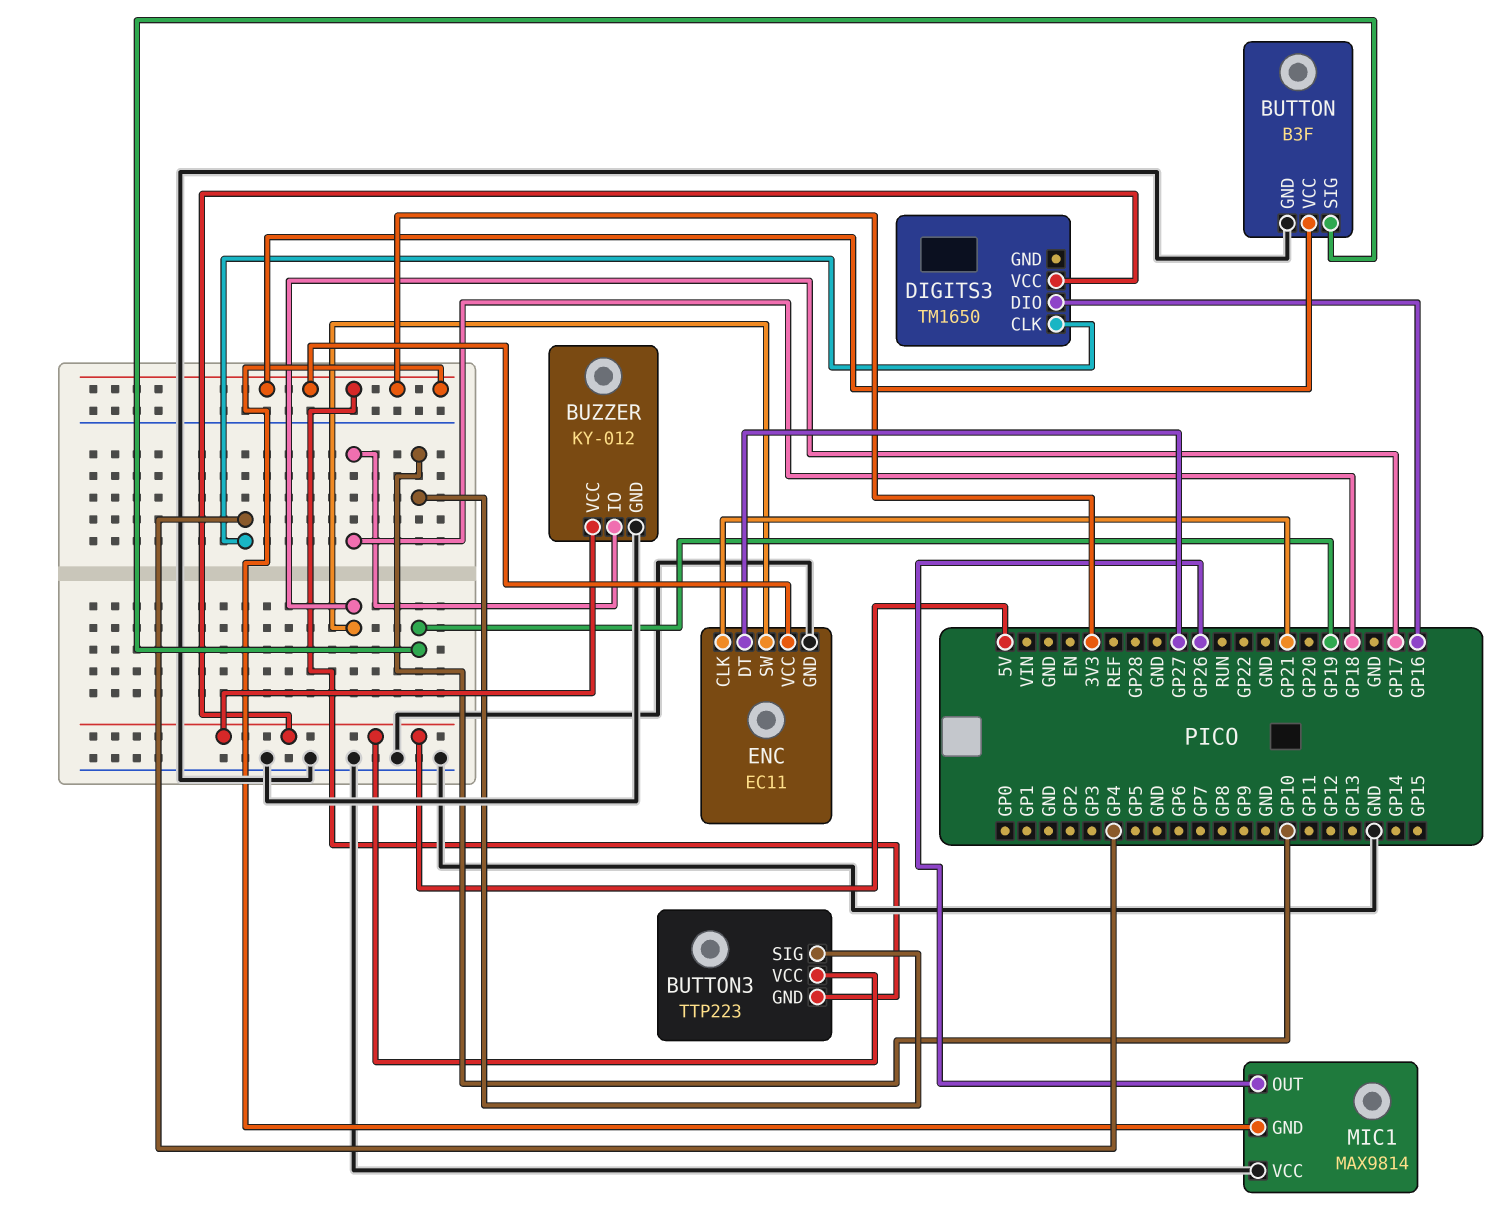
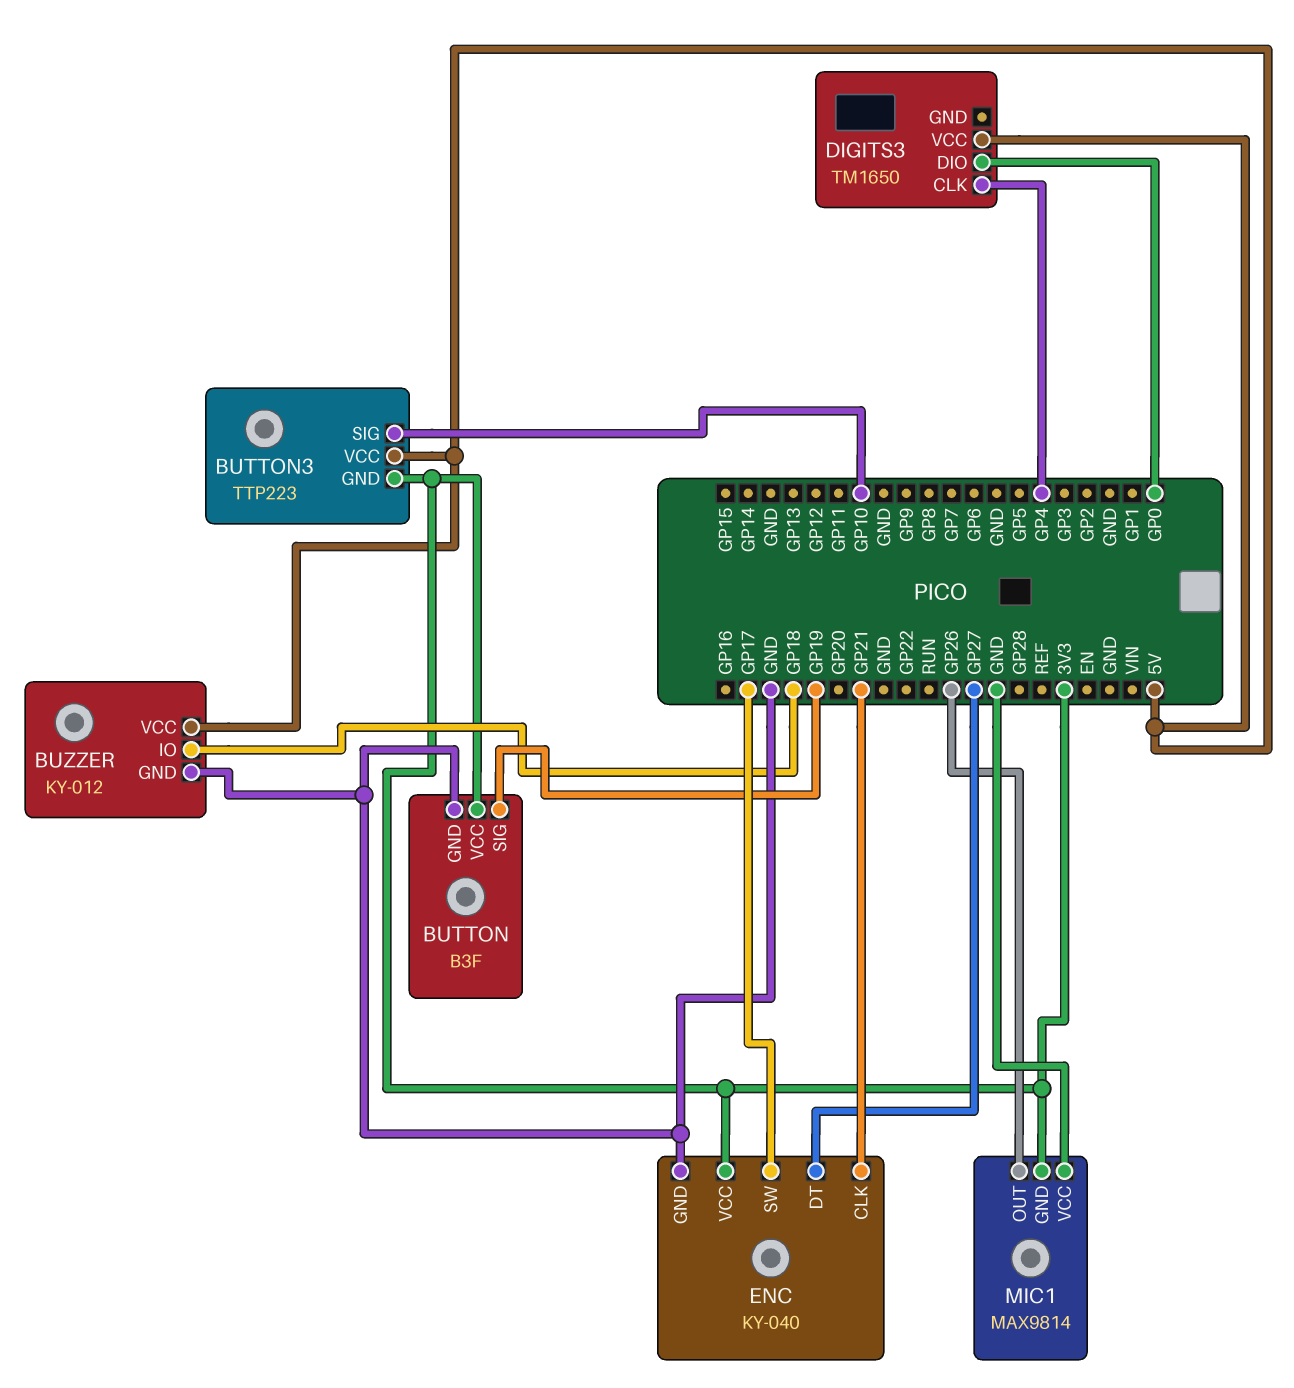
DIGITS3 pin DIO: GP16 -> GP0
ENC: EC11 -> KY-040

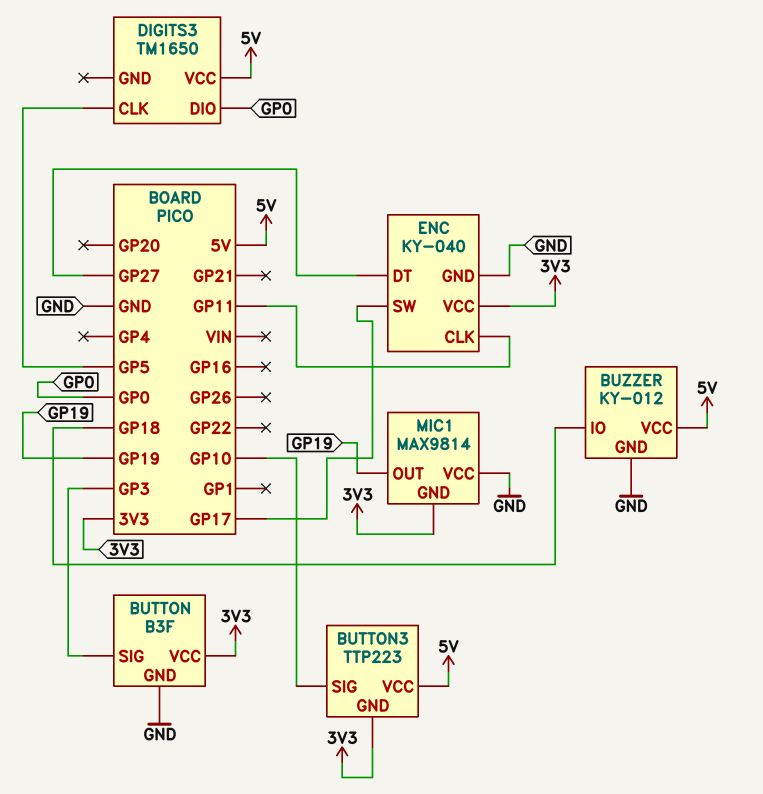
BUTTON pin SIG: GP19 -> GP3
DIGITS3 pin CLK: GP4 -> GP5
ENC pin CLK: GP21 -> GP11
MIC1 pin OUT: GP26 -> GP19

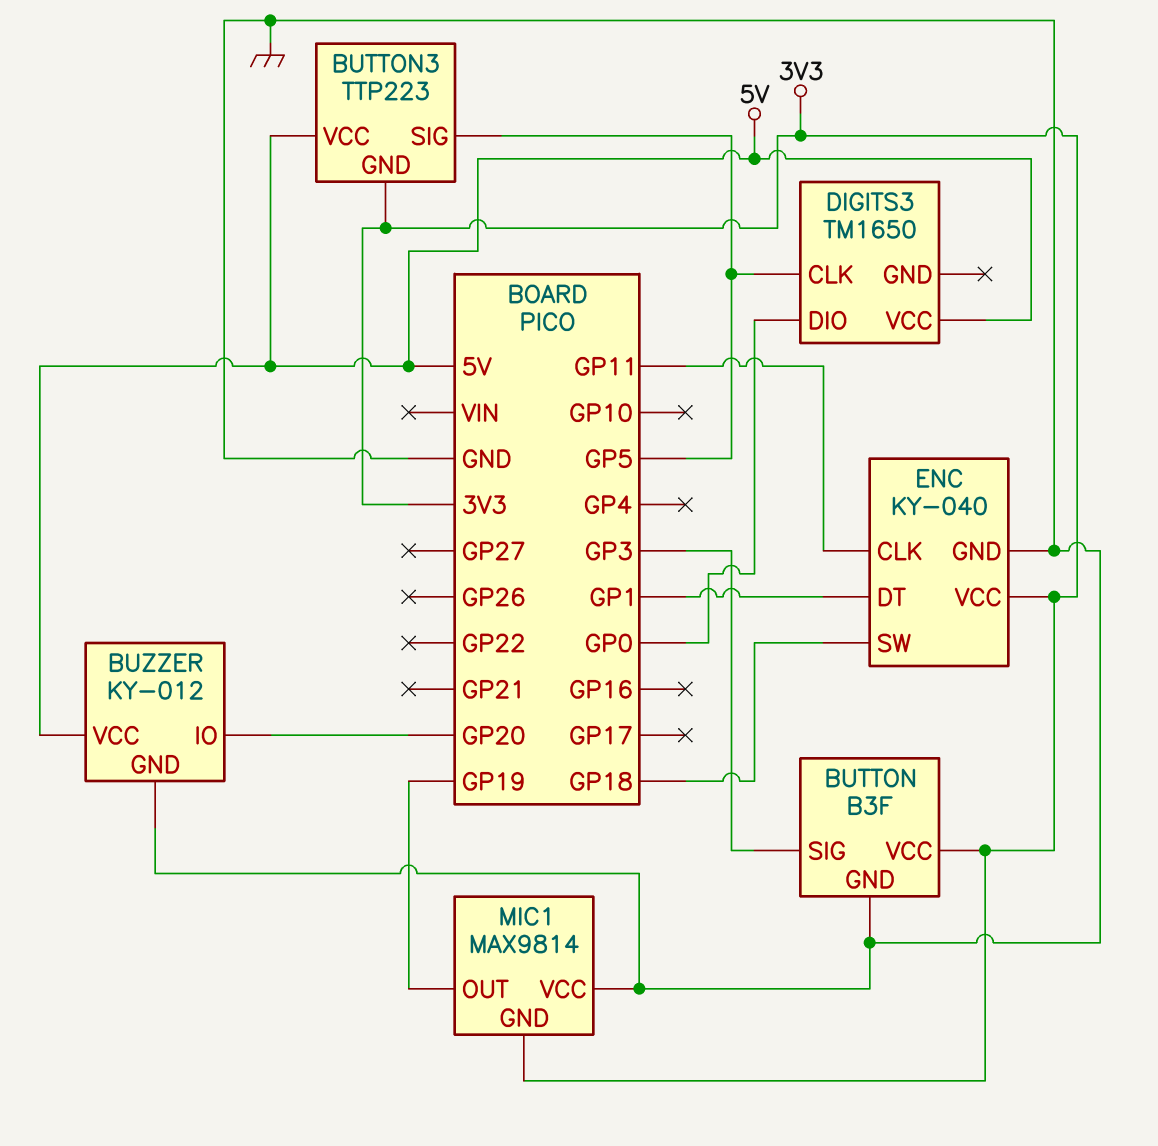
BUTTON3 pin SIG: GP10 -> GP5
BUZZER pin IO: GP18 -> GP20
ENC pin DT: GP27 -> GP1
ENC pin SW: GP17 -> GP18

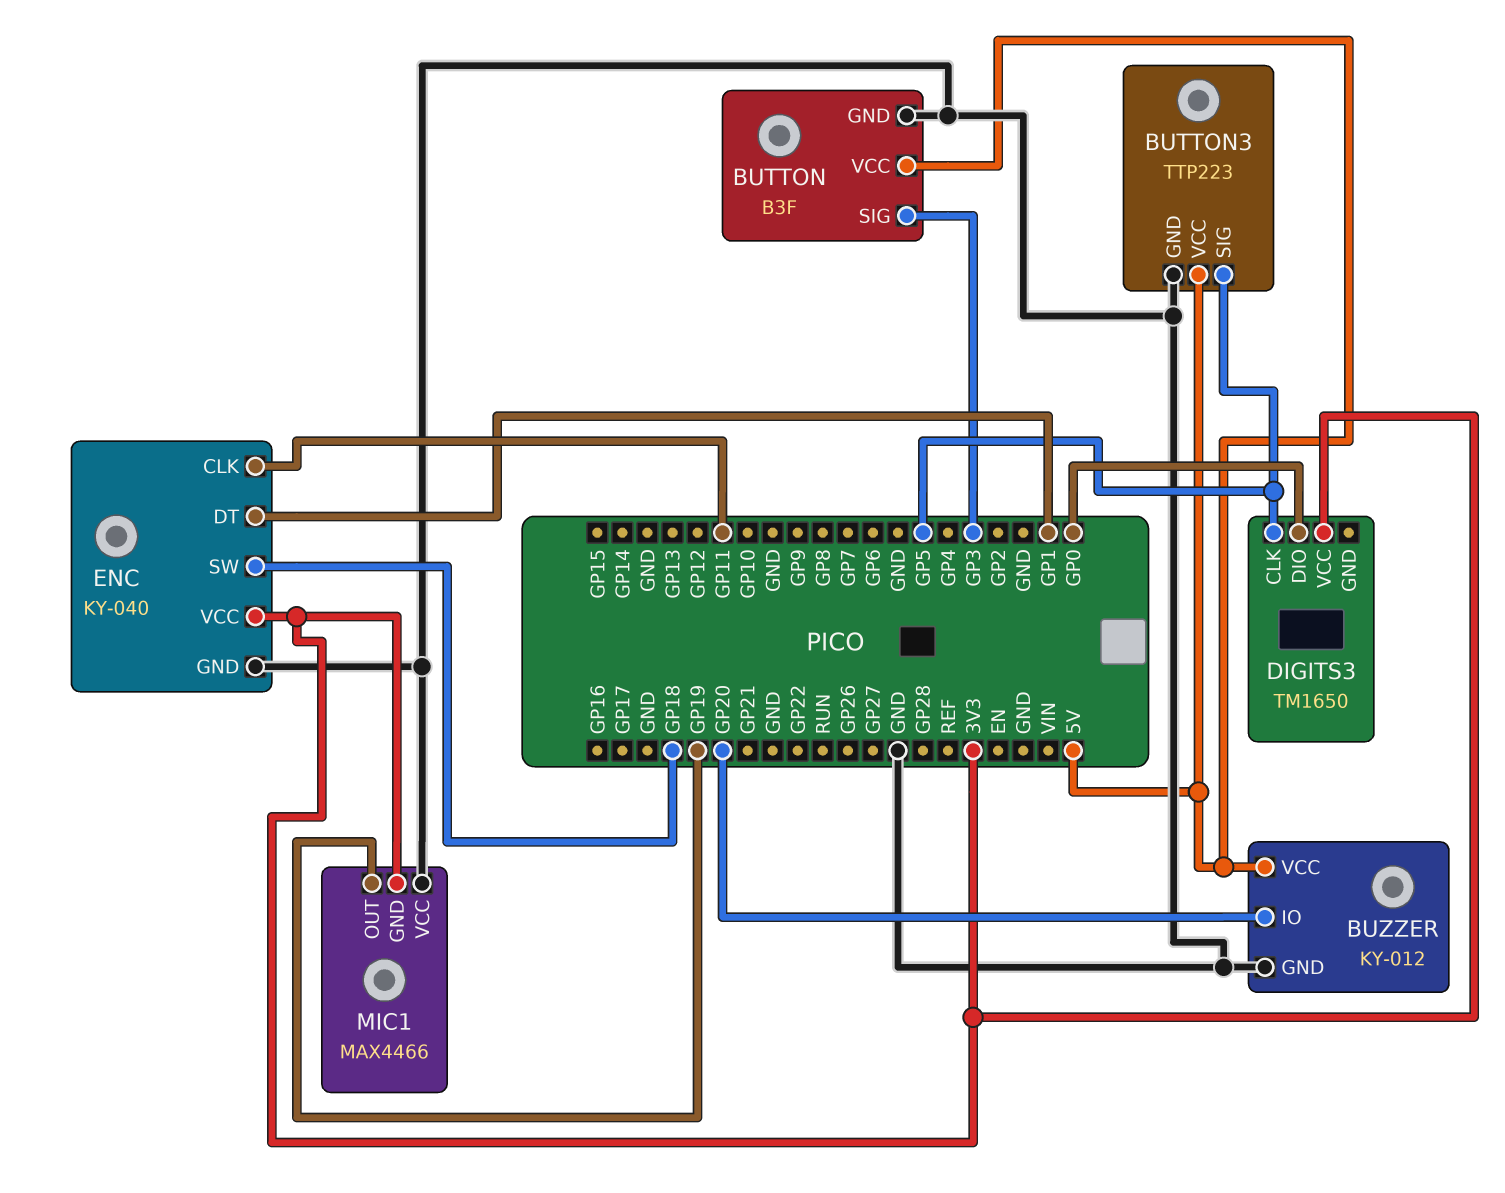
BUTTON pin VCC: 3V3 -> 5V
BUTTON3 pin GND: 3V3 -> GND
DIGITS3 pin VCC: 5V -> 3V3
MIC1: MAX9814 -> MAX4466

